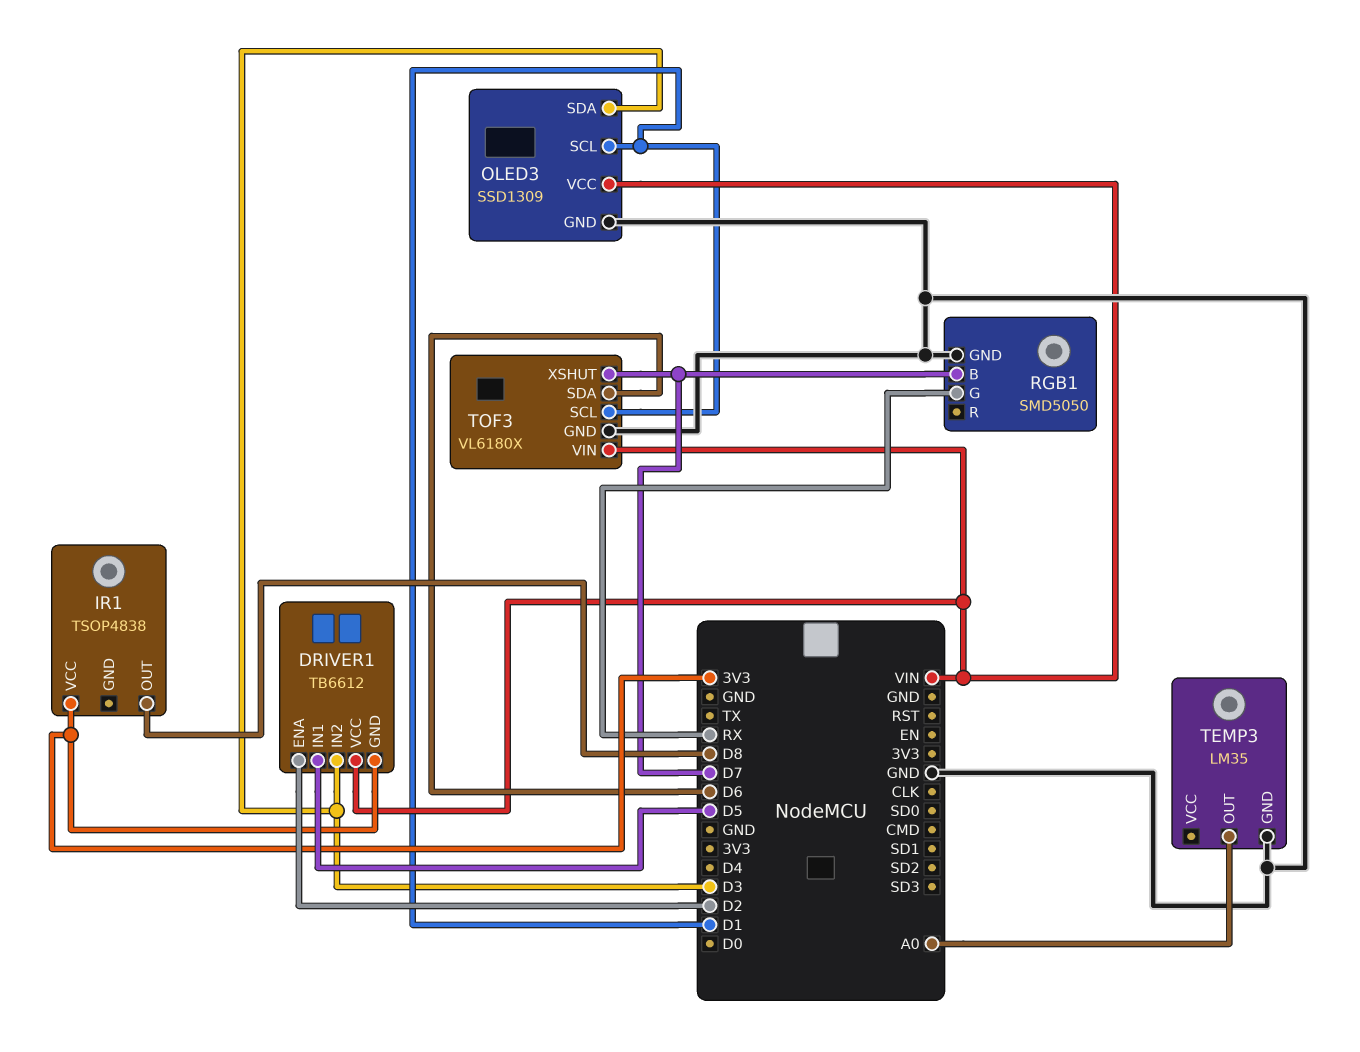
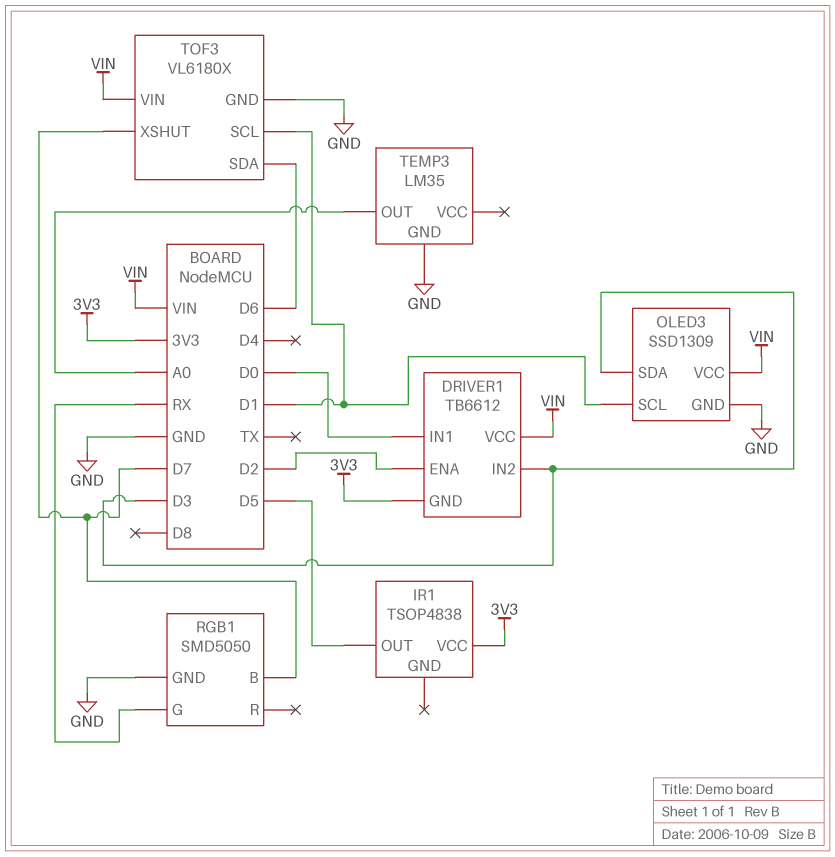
DRIVER1 pin IN1: D5 -> D0
IR1 pin OUT: D8 -> D5

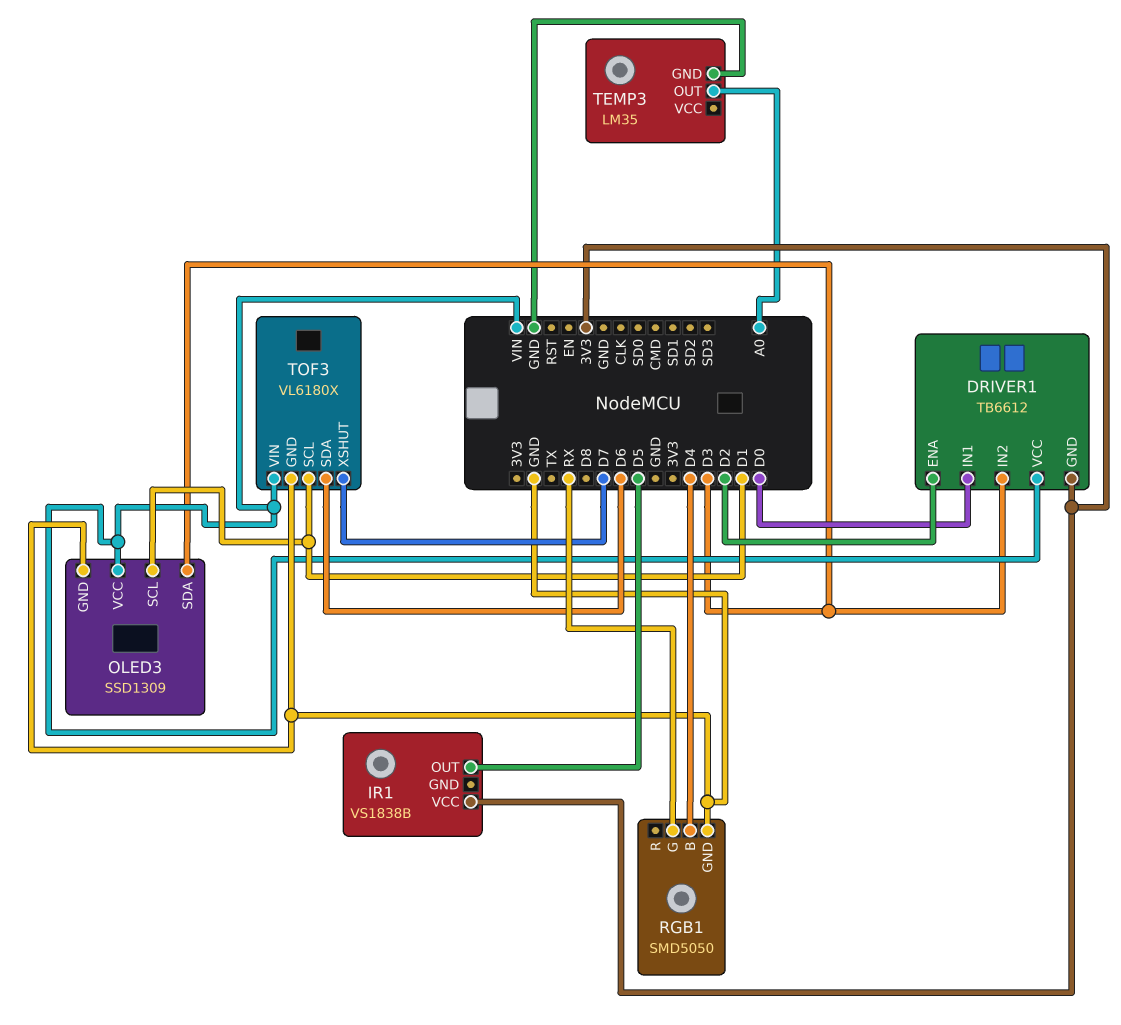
IR1: TSOP4838 -> VS1838B
RGB1 pin B: D7 -> D4

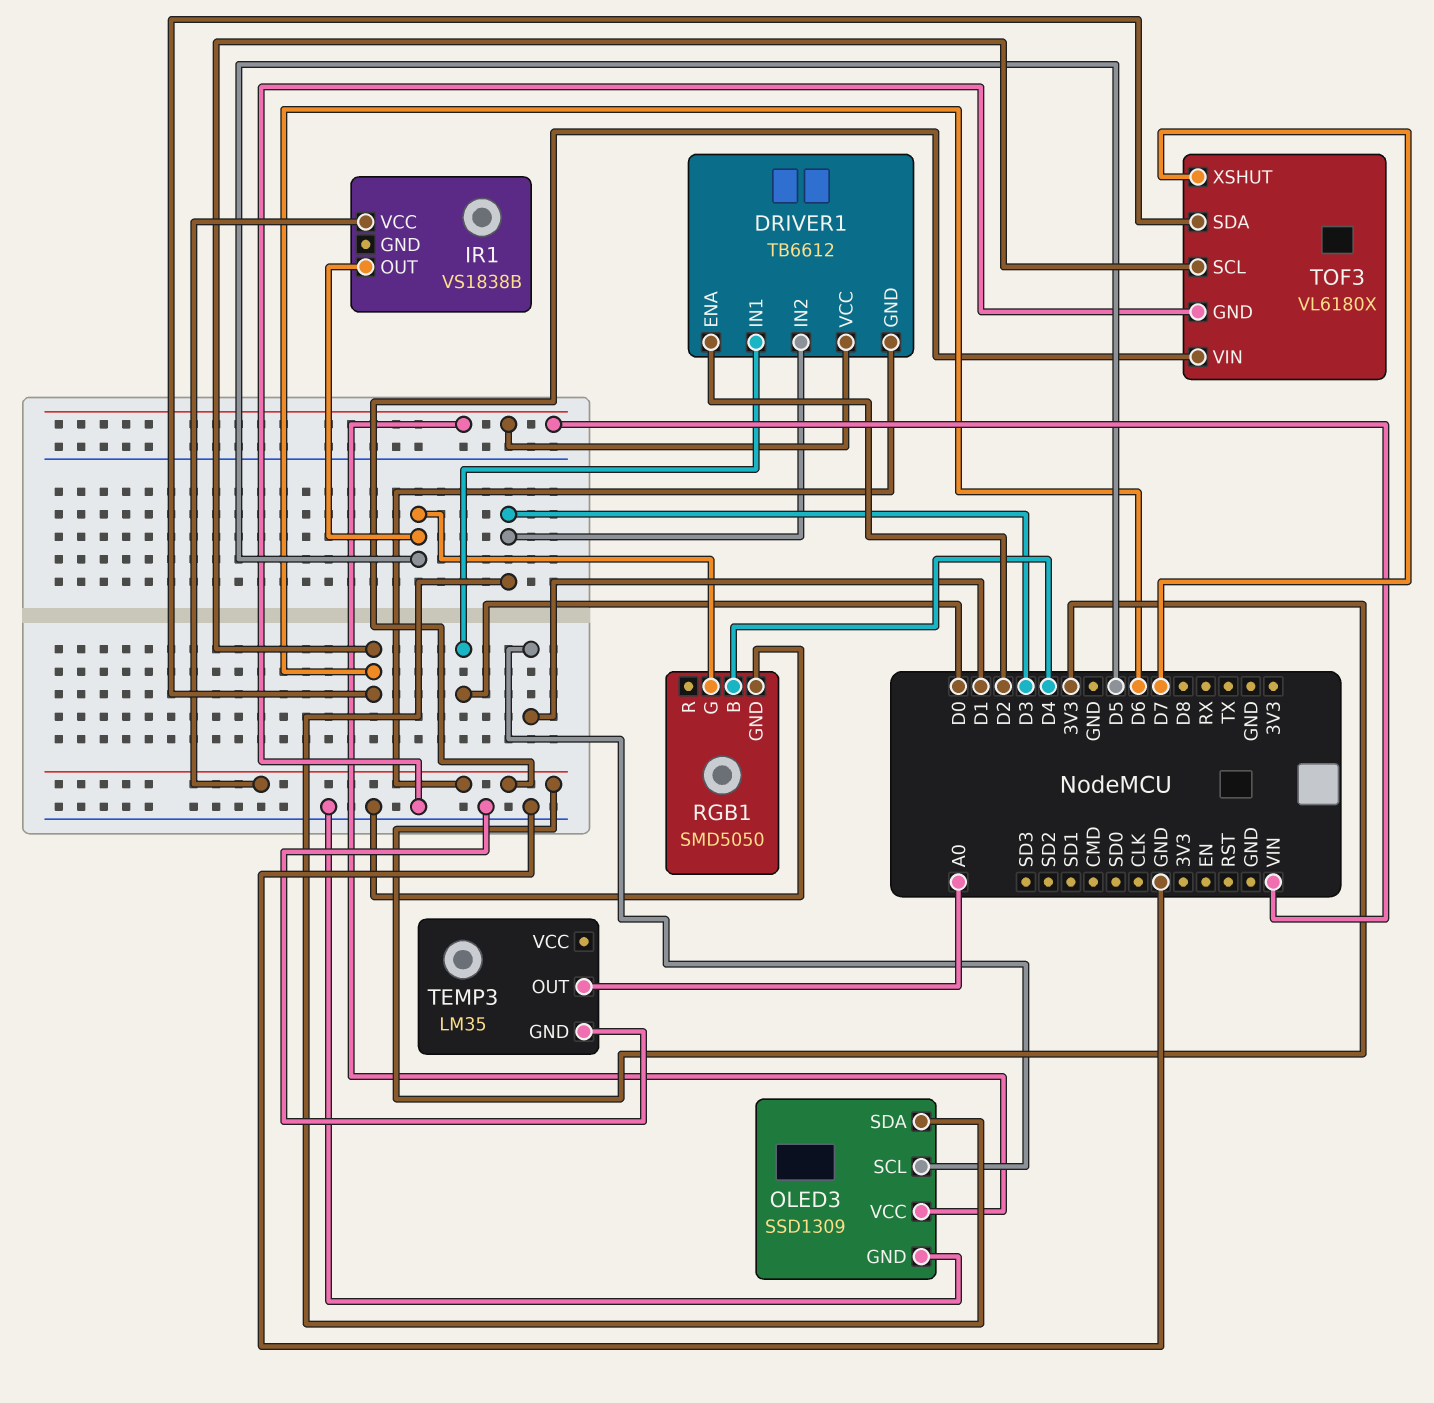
RGB1 pin G: RX -> D5
TOF3 pin SCL: D1 -> D6
TOF3 pin VIN: VIN -> 3V3

